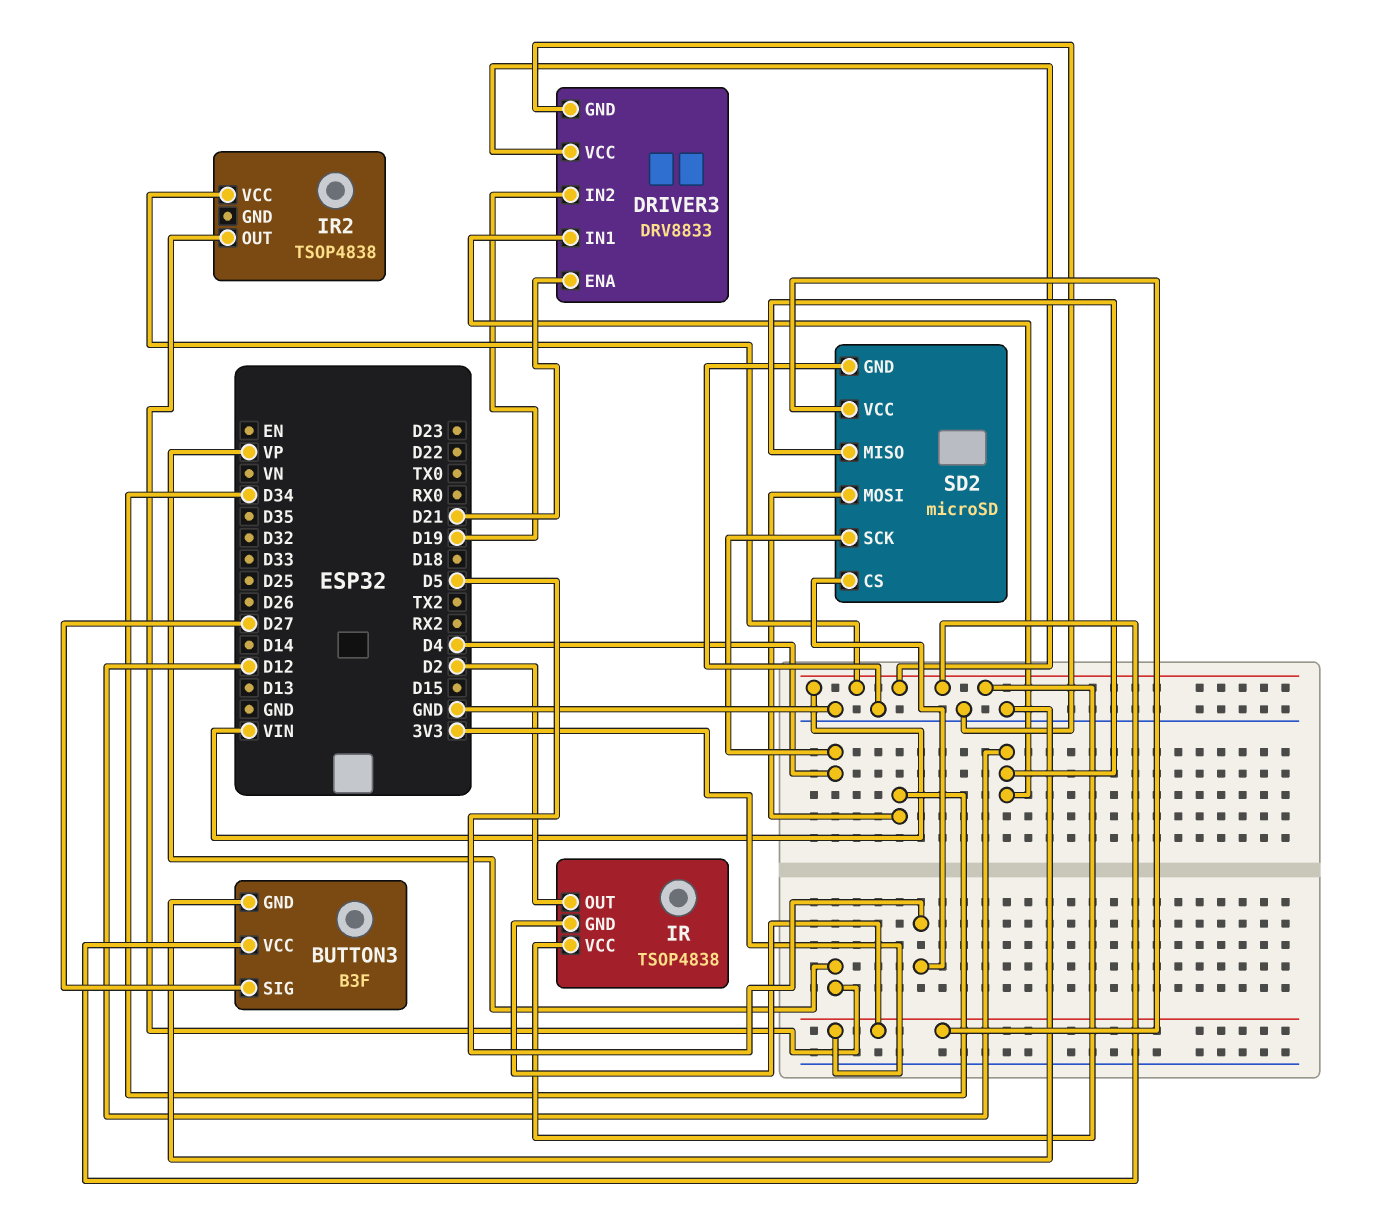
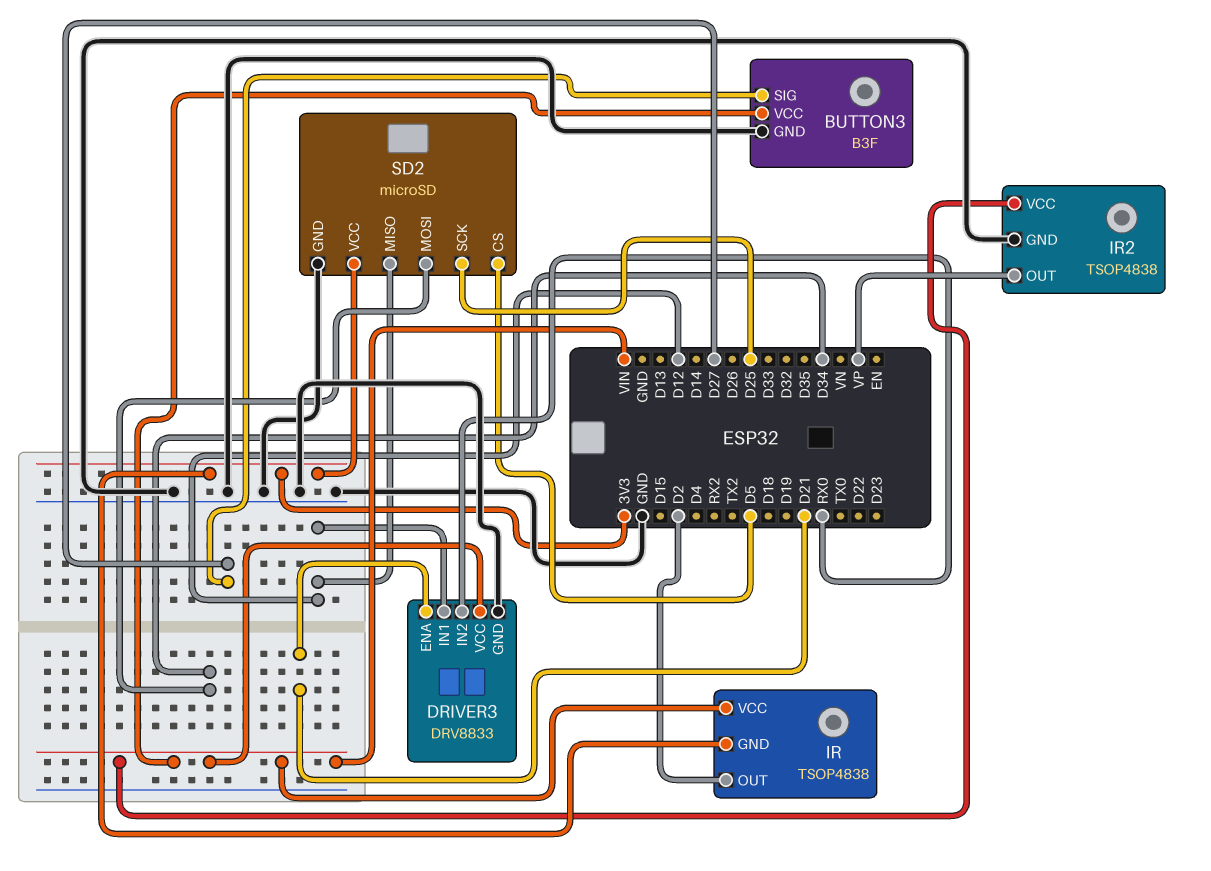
DRIVER3 pin IN2: D19 -> RX0
IR2 pin GND: none -> GND
SD2 pin SCK: D4 -> D25

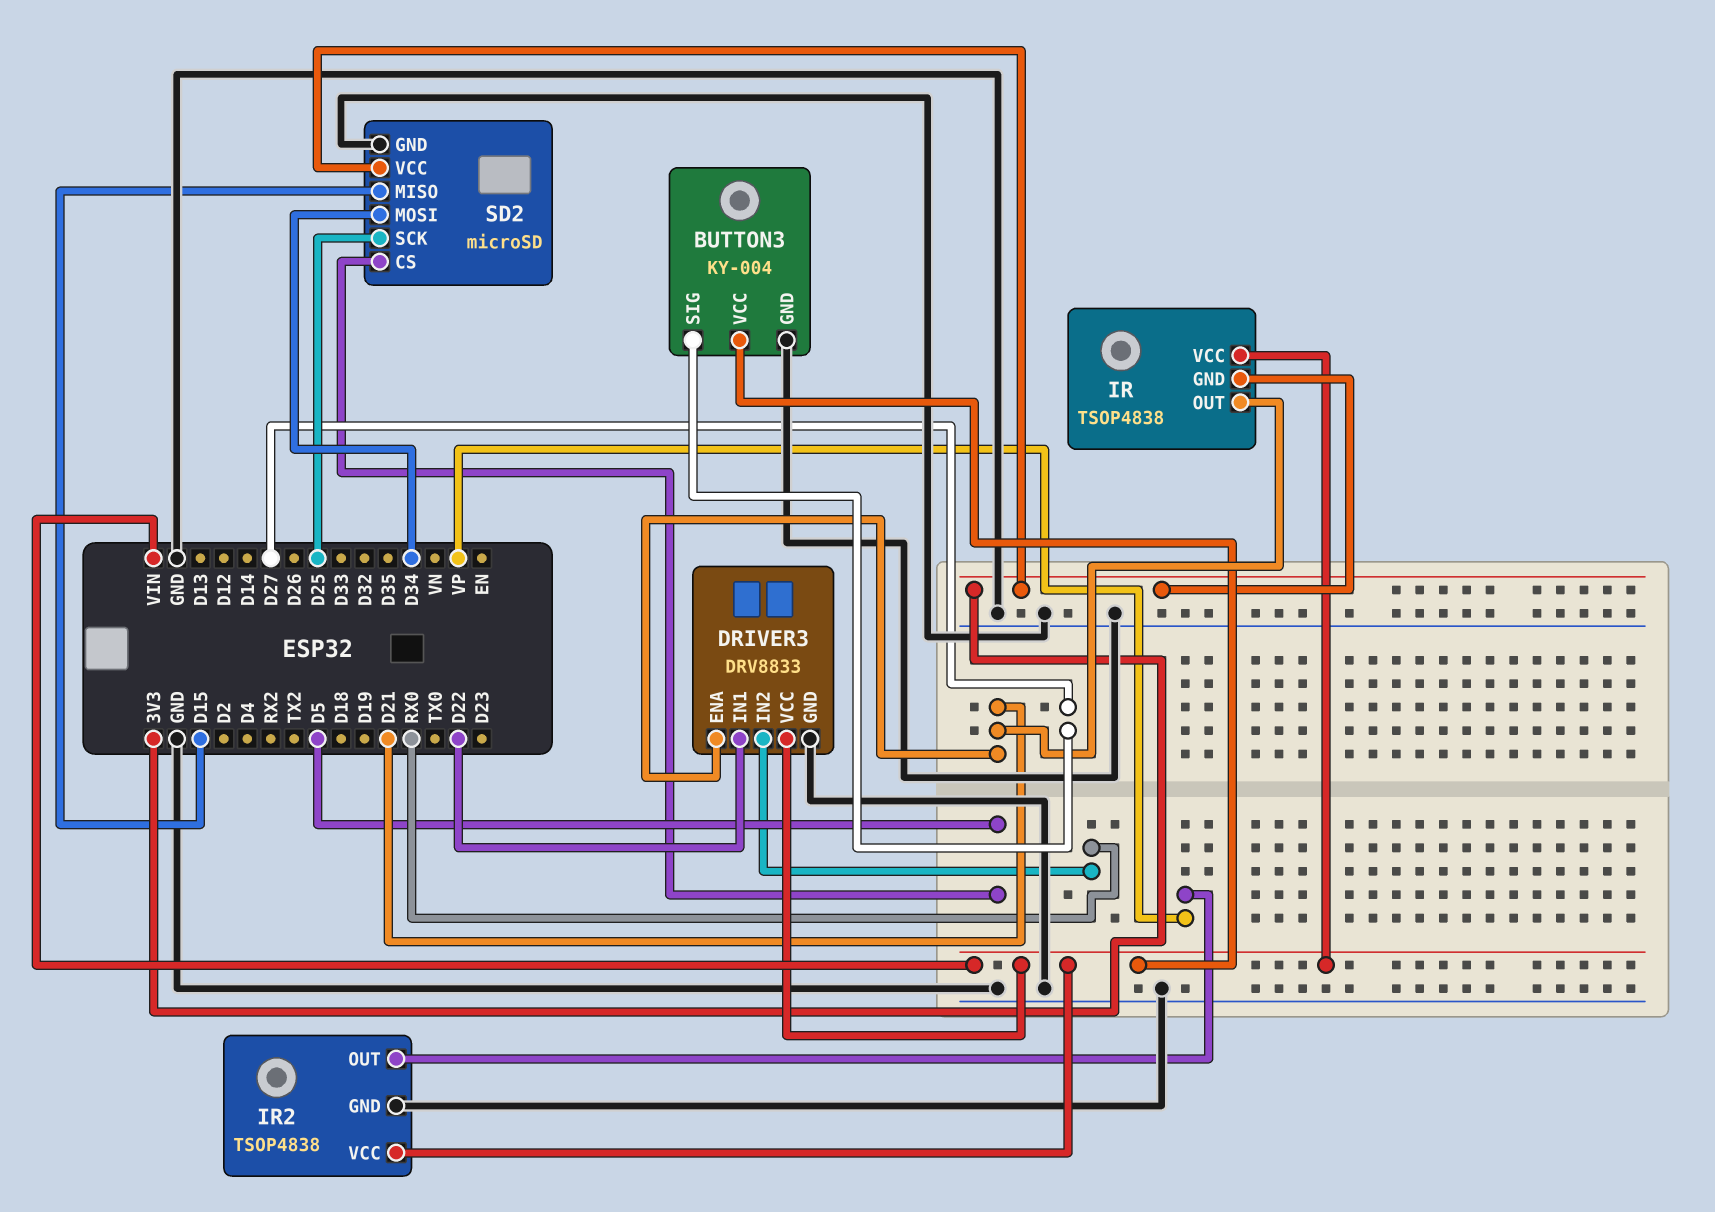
BUTTON3: B3F -> KY-004
DRIVER3 pin IN1: D12 -> D22
IR pin OUT: D2 -> D21
SD2 pin MISO: D12 -> D15

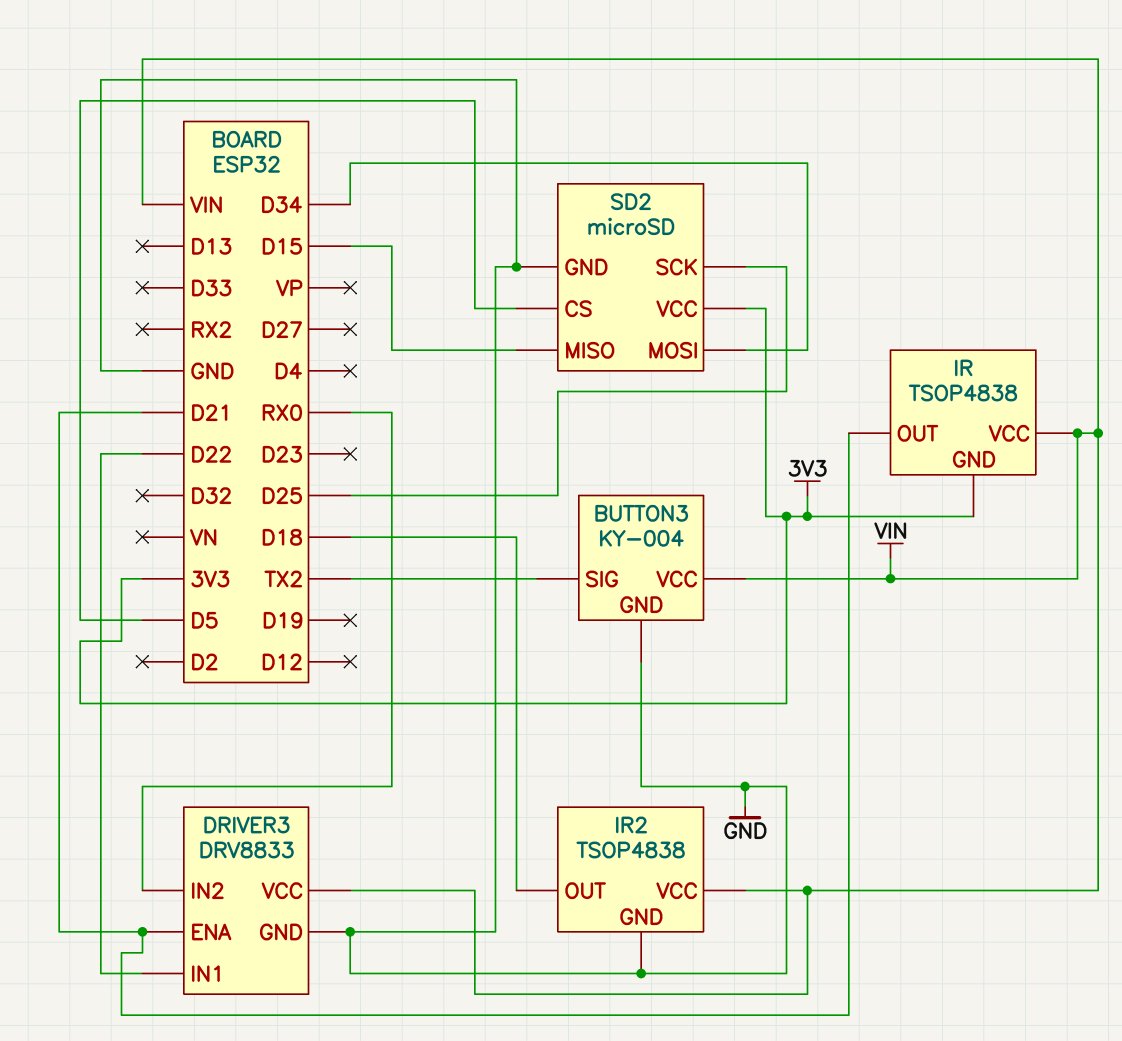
BUTTON3 pin SIG: D27 -> TX2
IR2 pin OUT: VP -> D18

